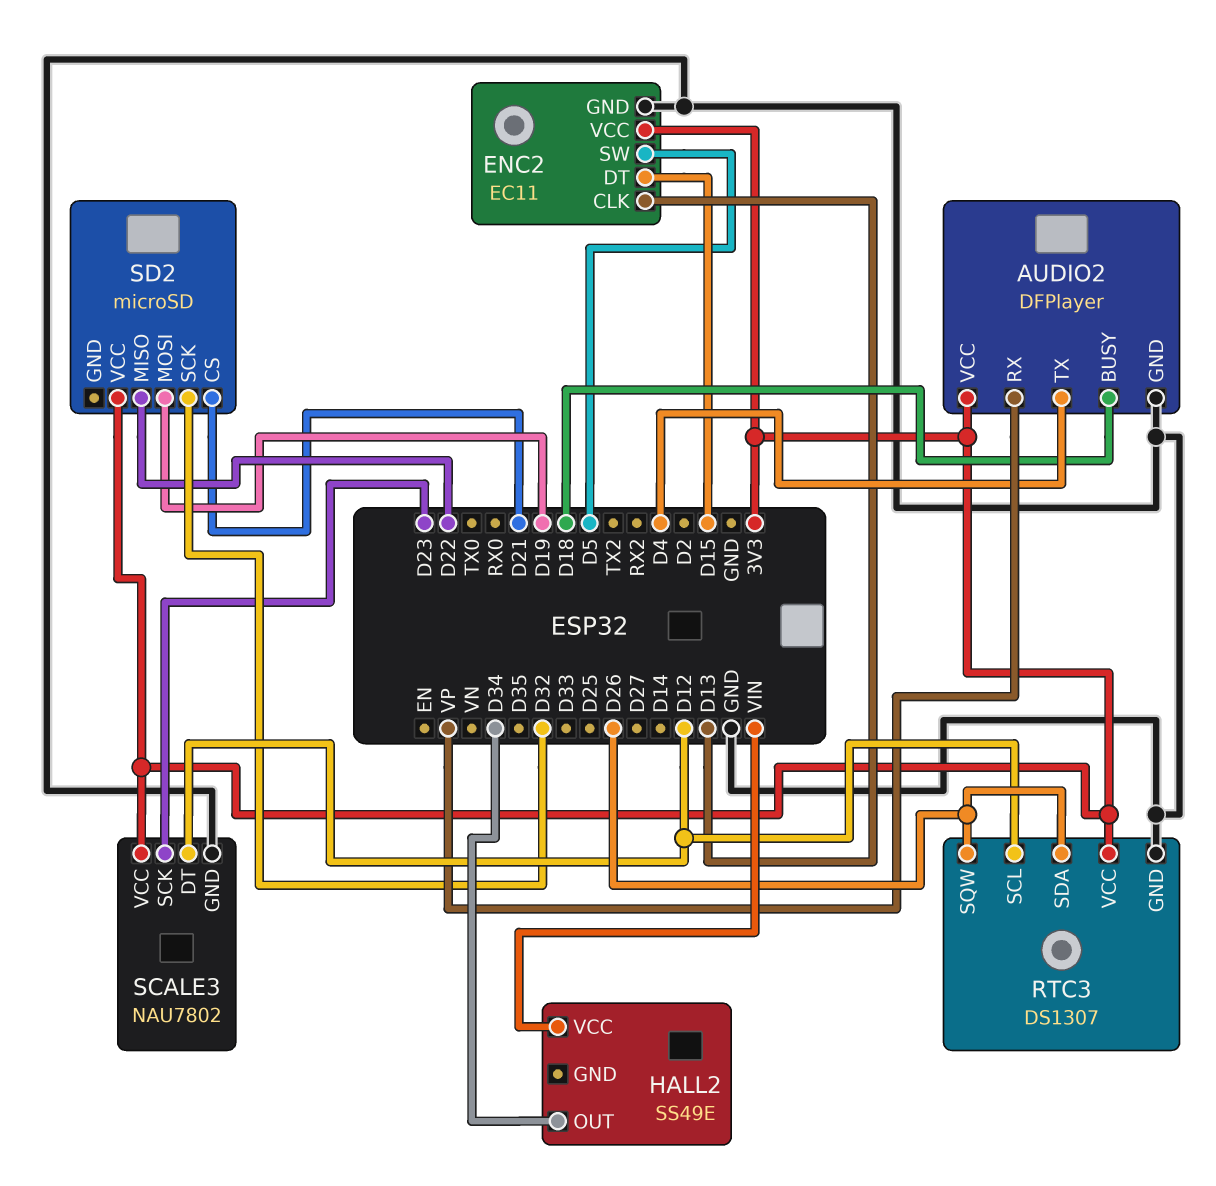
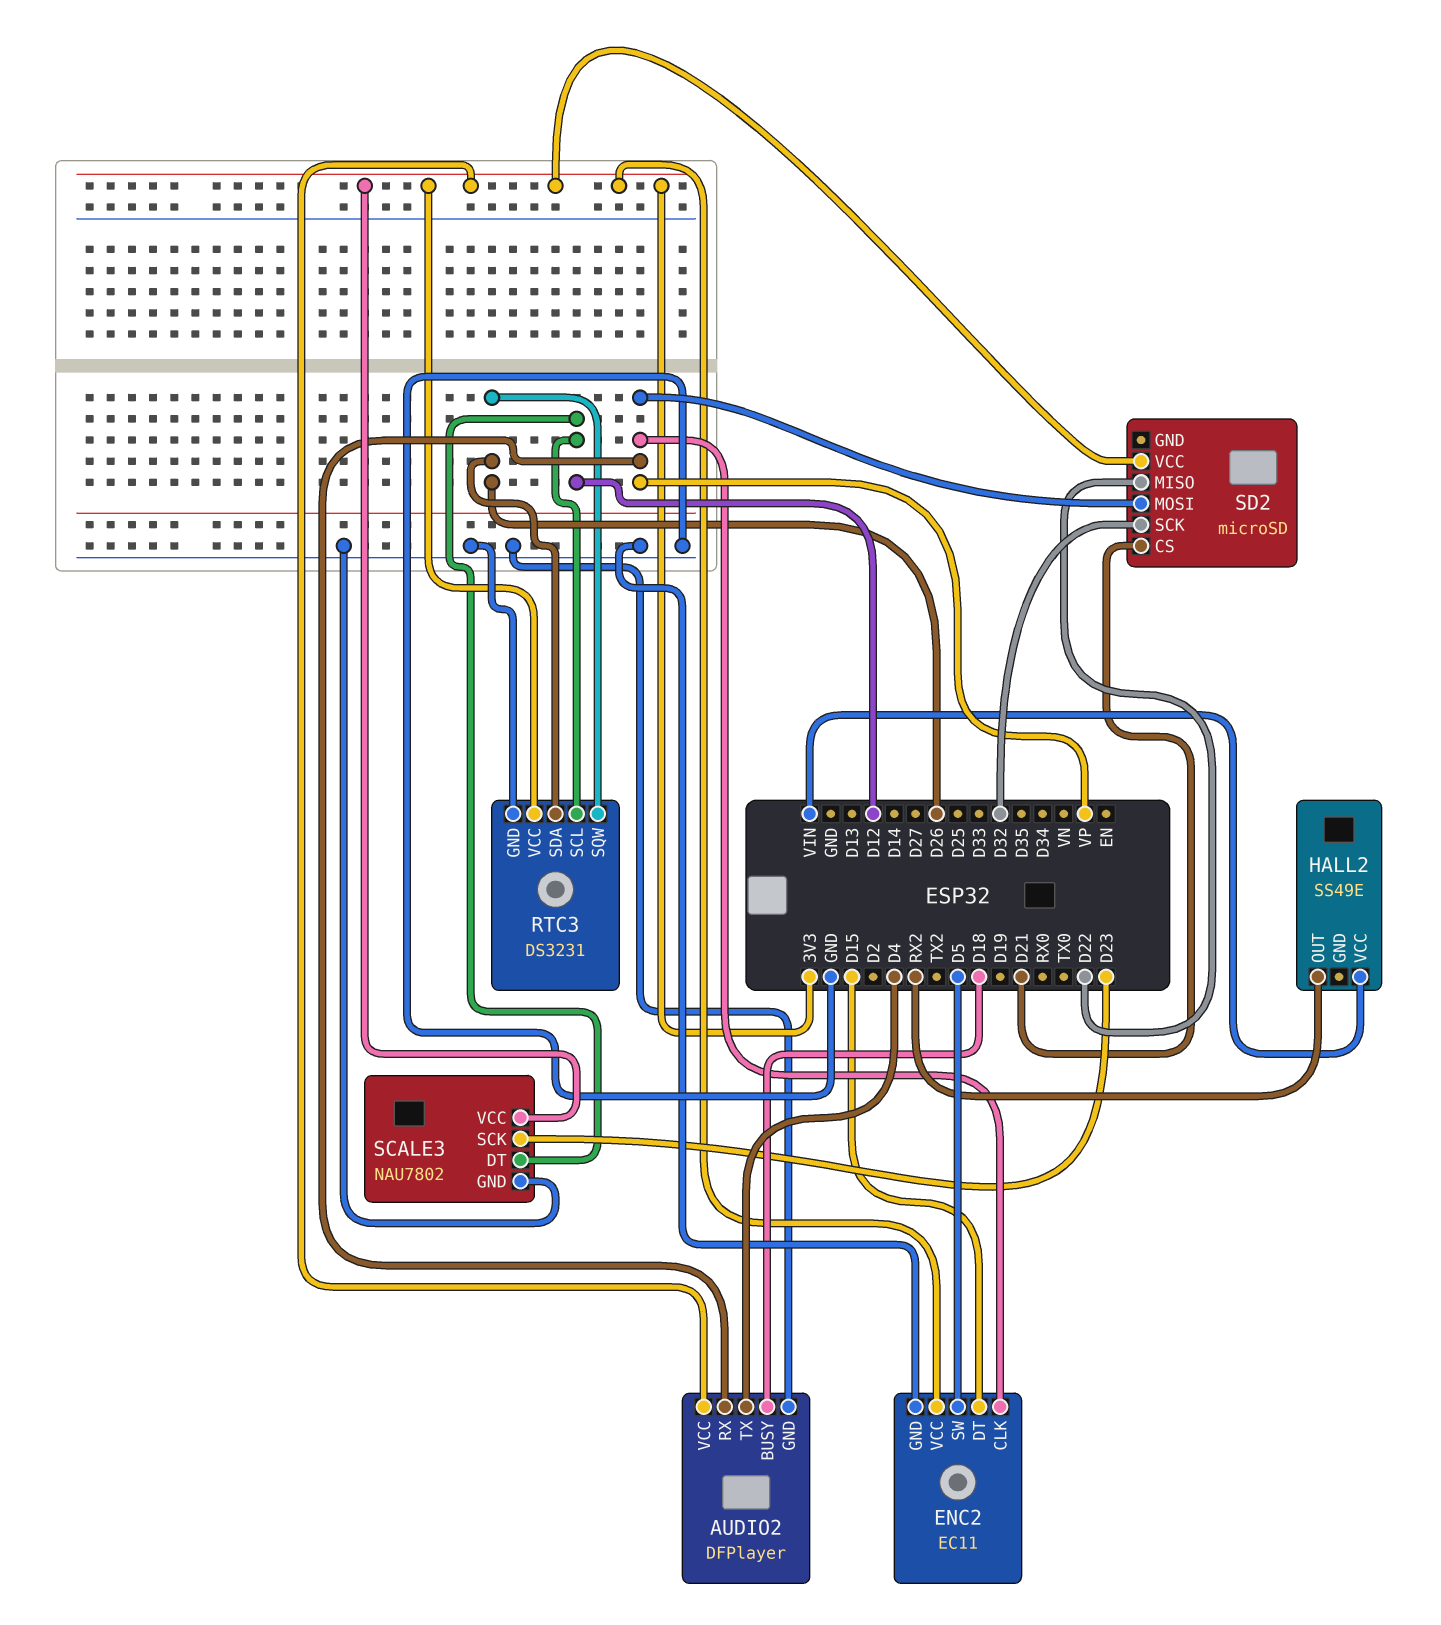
ENC2 pin CLK: D13 -> VP
HALL2 pin OUT: D34 -> RX2
RTC3: DS1307 -> DS3231
SD2 pin MOSI: D19 -> VP

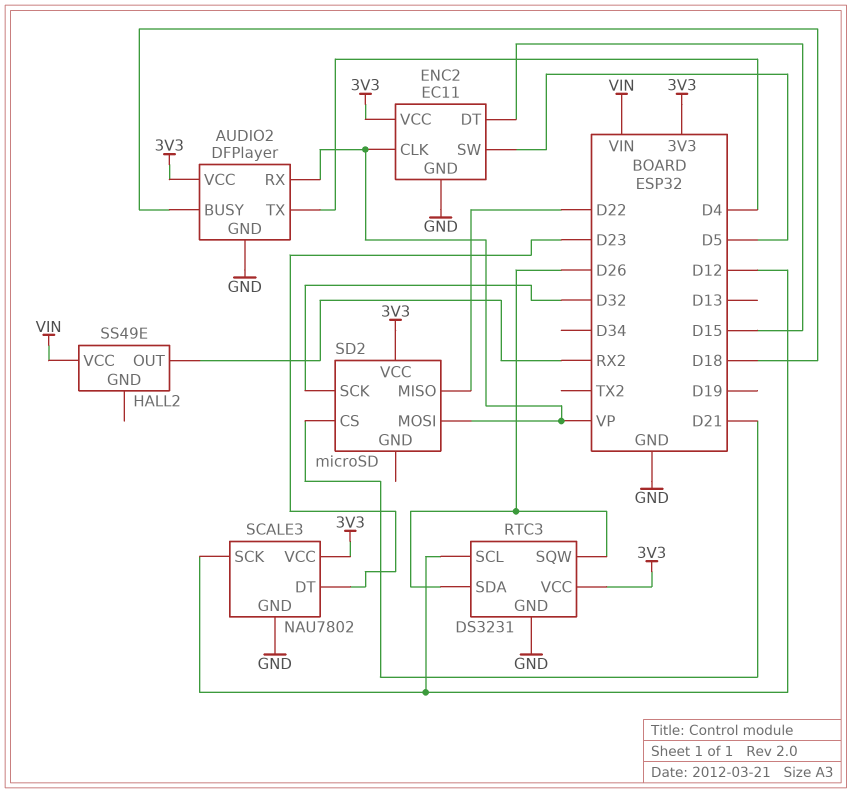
SCALE3 pin DT: D12 -> D23
SCALE3 pin SCK: D23 -> D12

